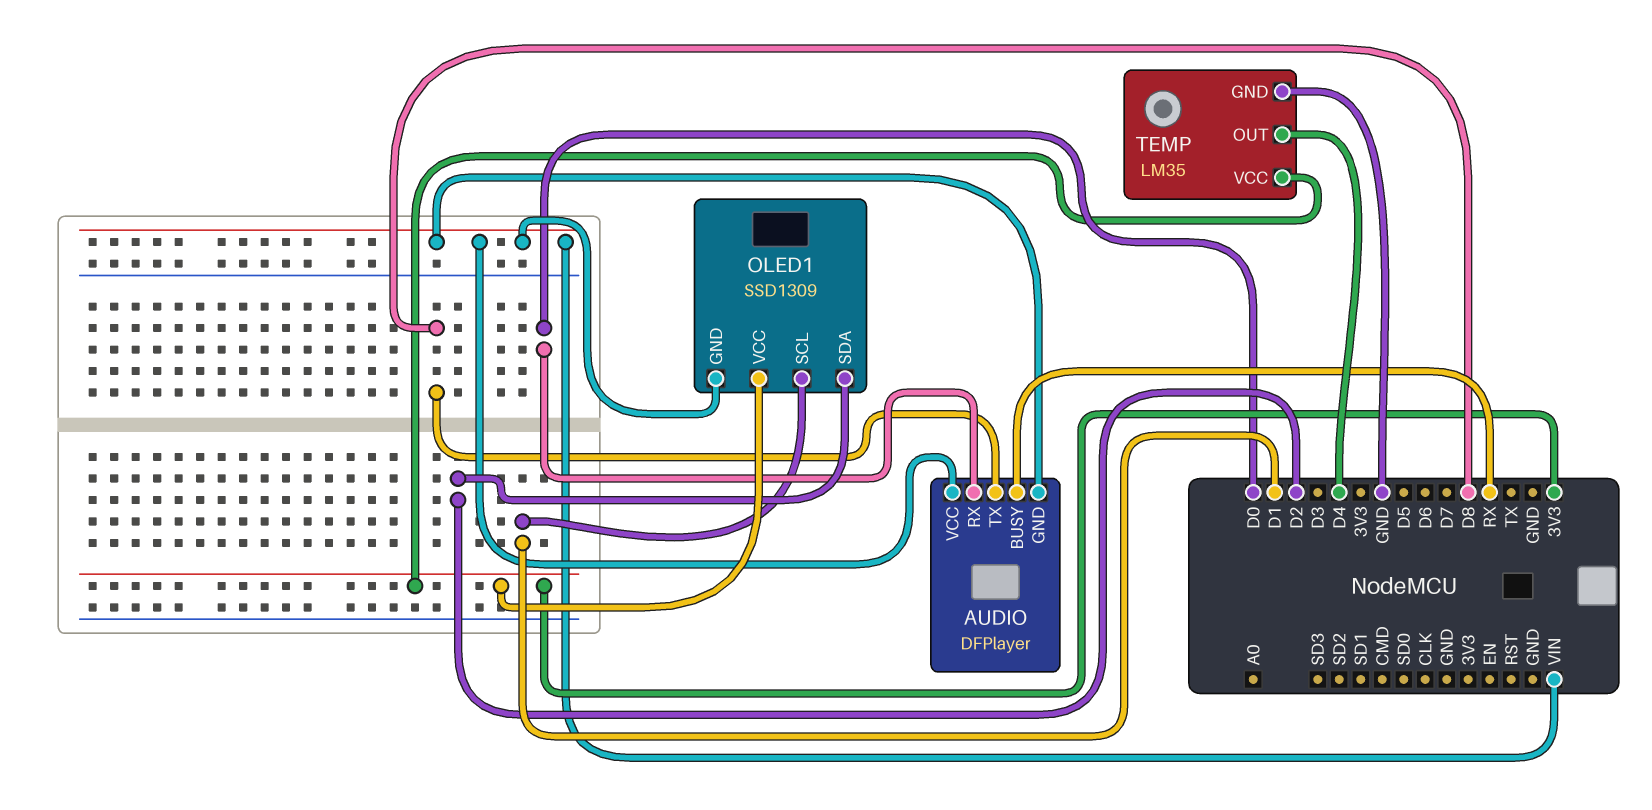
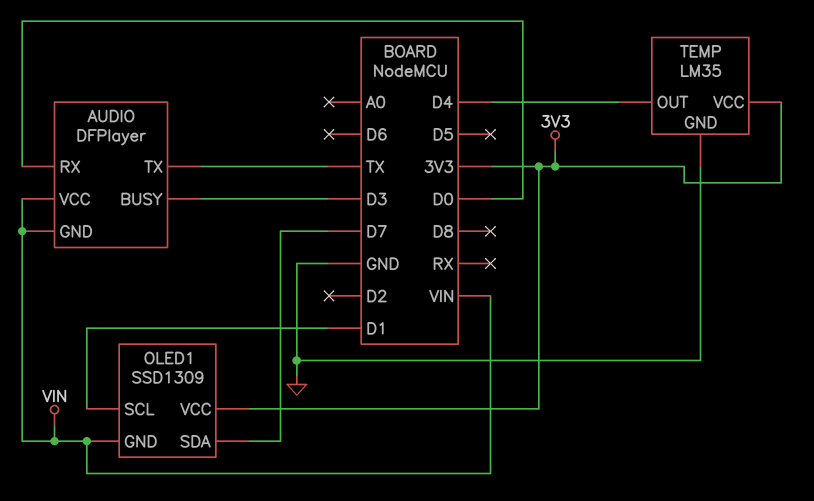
AUDIO pin BUSY: RX -> D3
AUDIO pin TX: D8 -> TX
OLED1 pin SDA: D2 -> D7

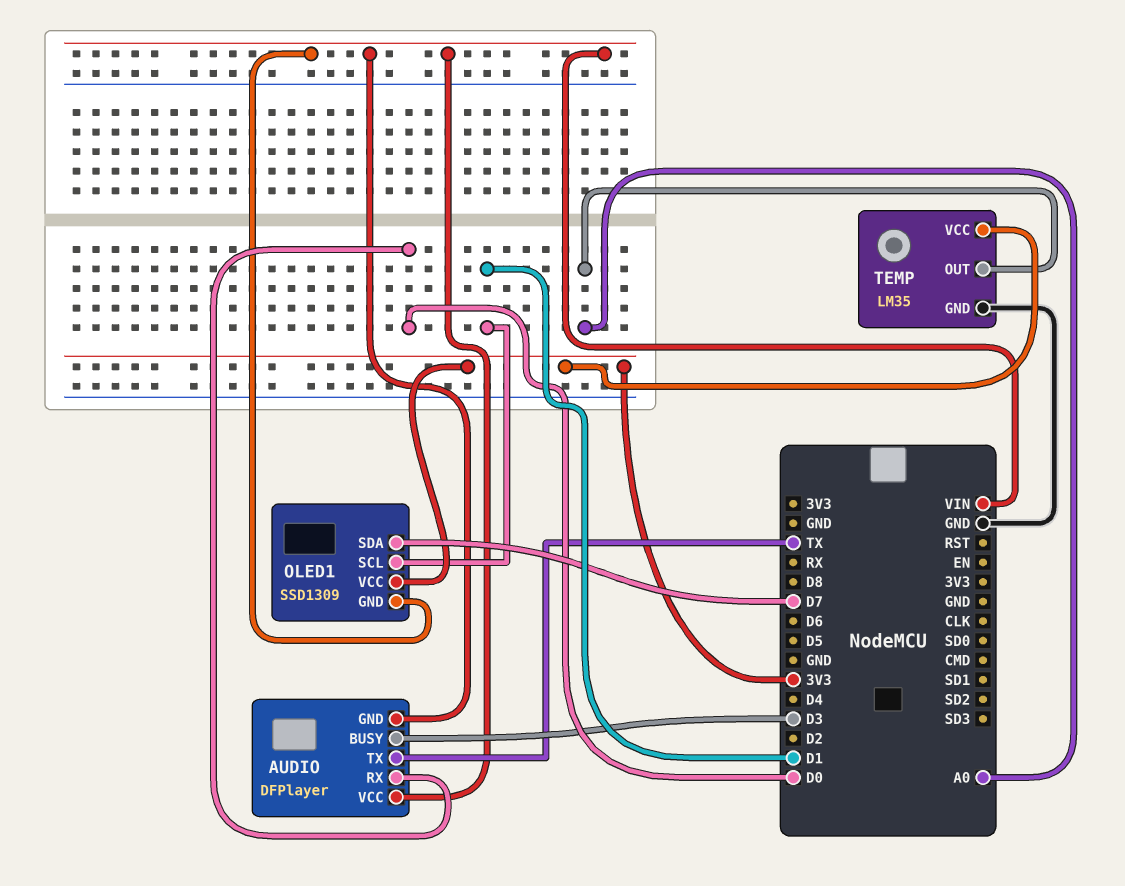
TEMP pin OUT: D4 -> A0

